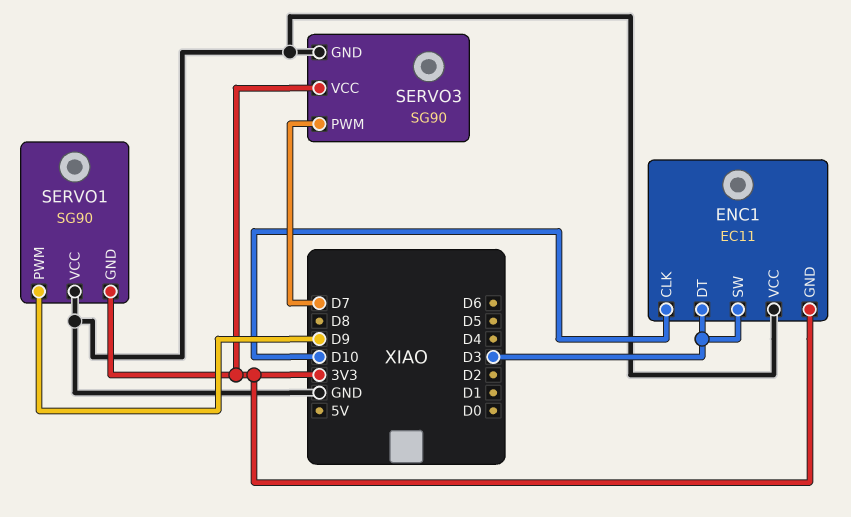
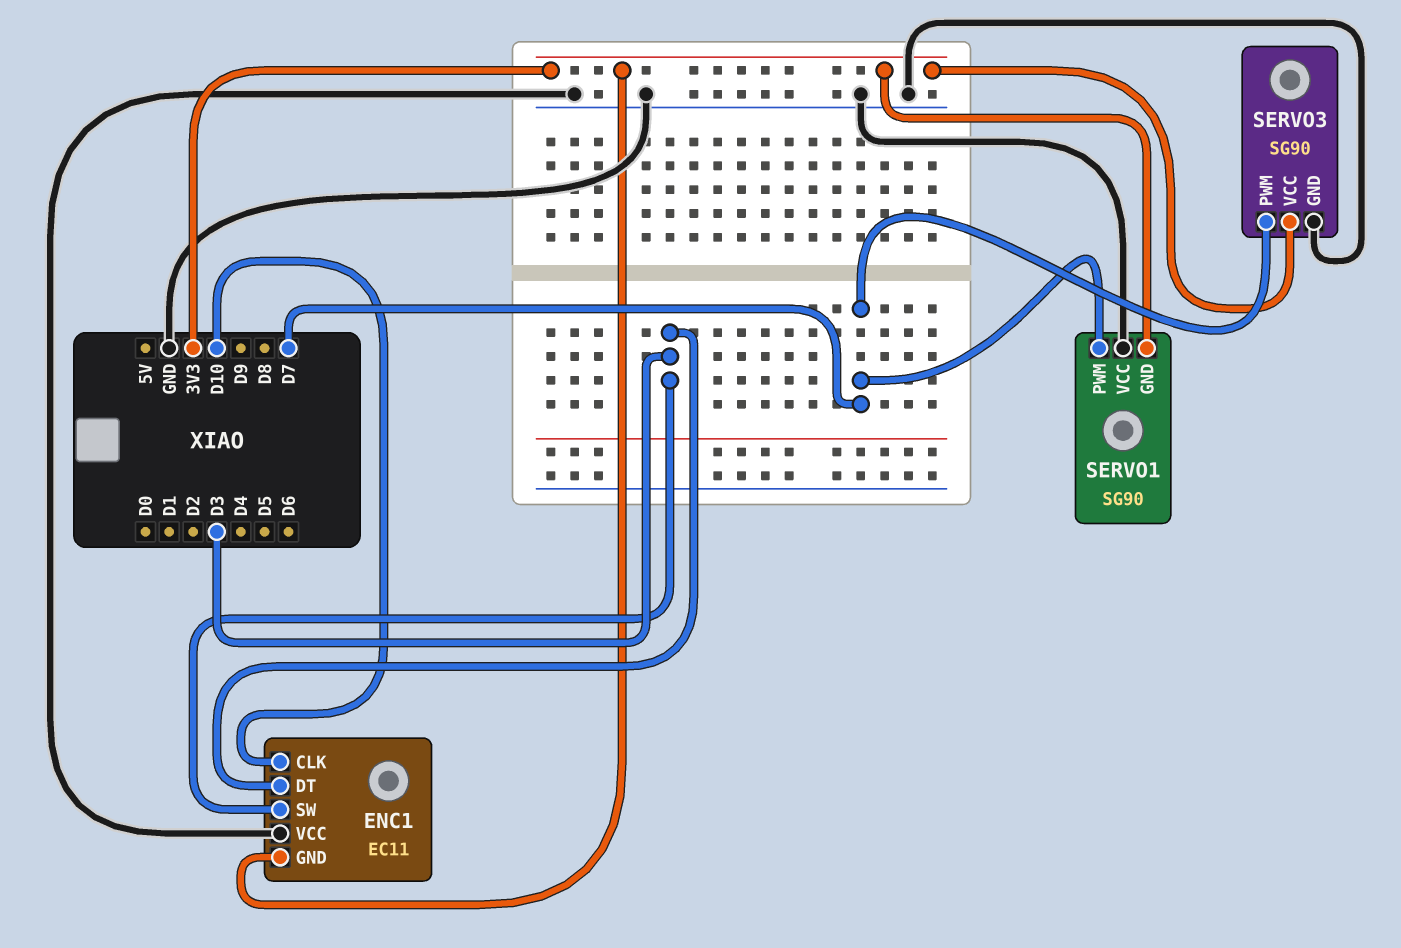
SERVO1 pin PWM: D9 -> D7

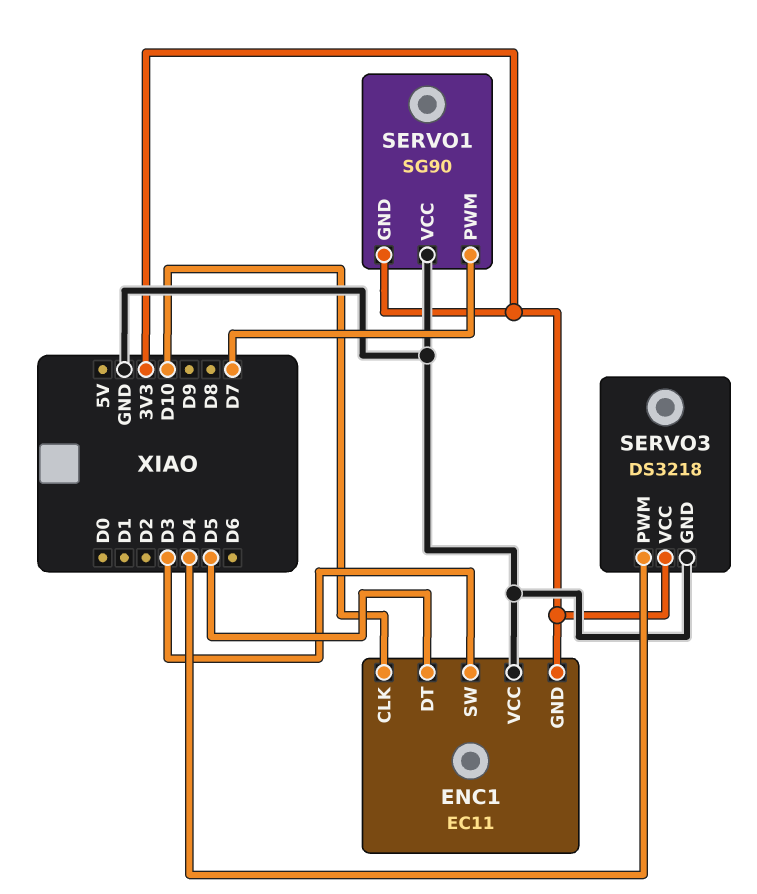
ENC1 pin DT: D3 -> D5
SERVO3: SG90 -> DS3218
SERVO3 pin PWM: D7 -> D4

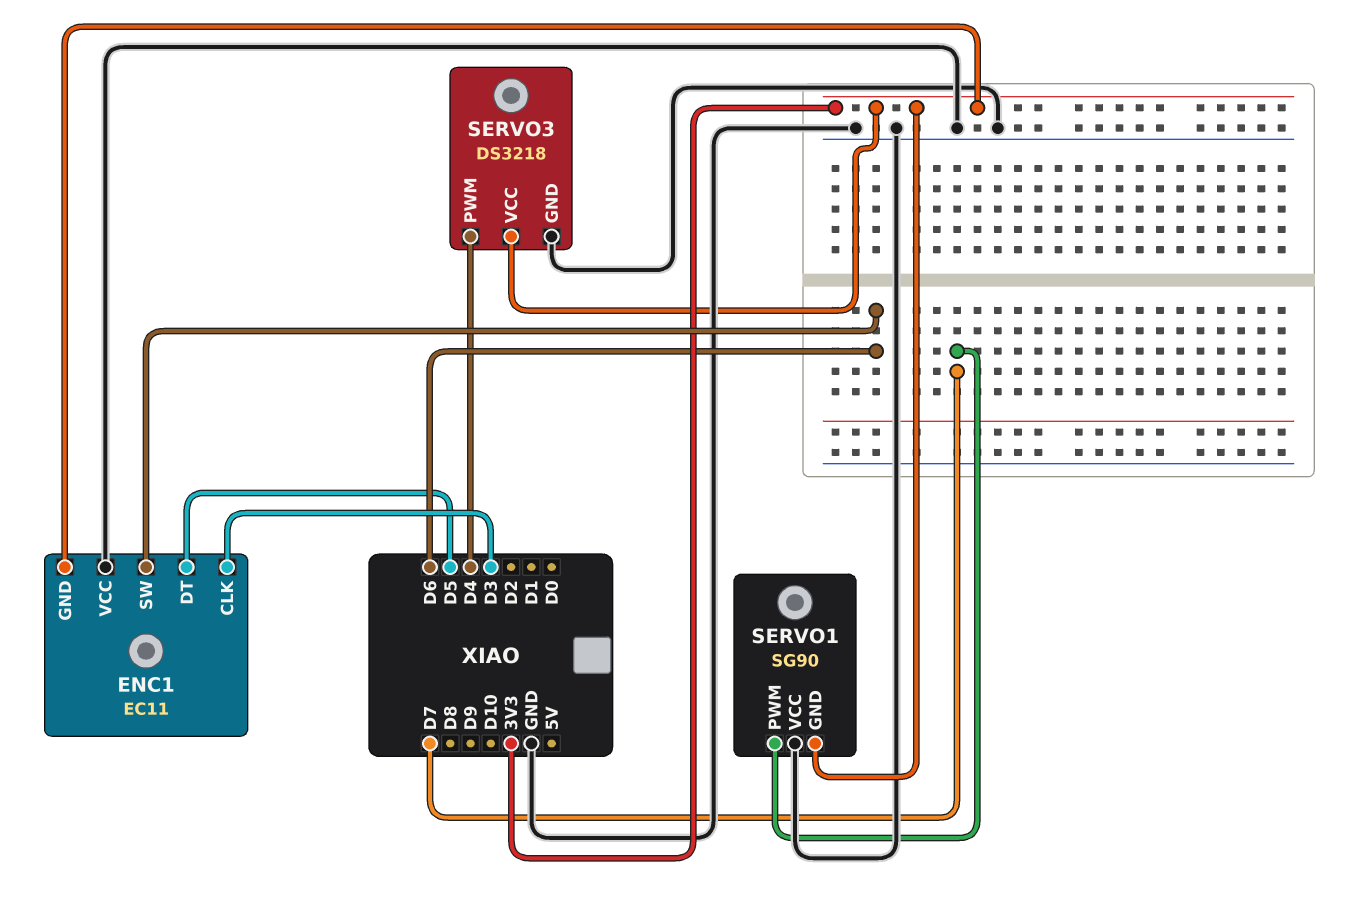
ENC1 pin CLK: D10 -> D3
ENC1 pin SW: D3 -> D6

